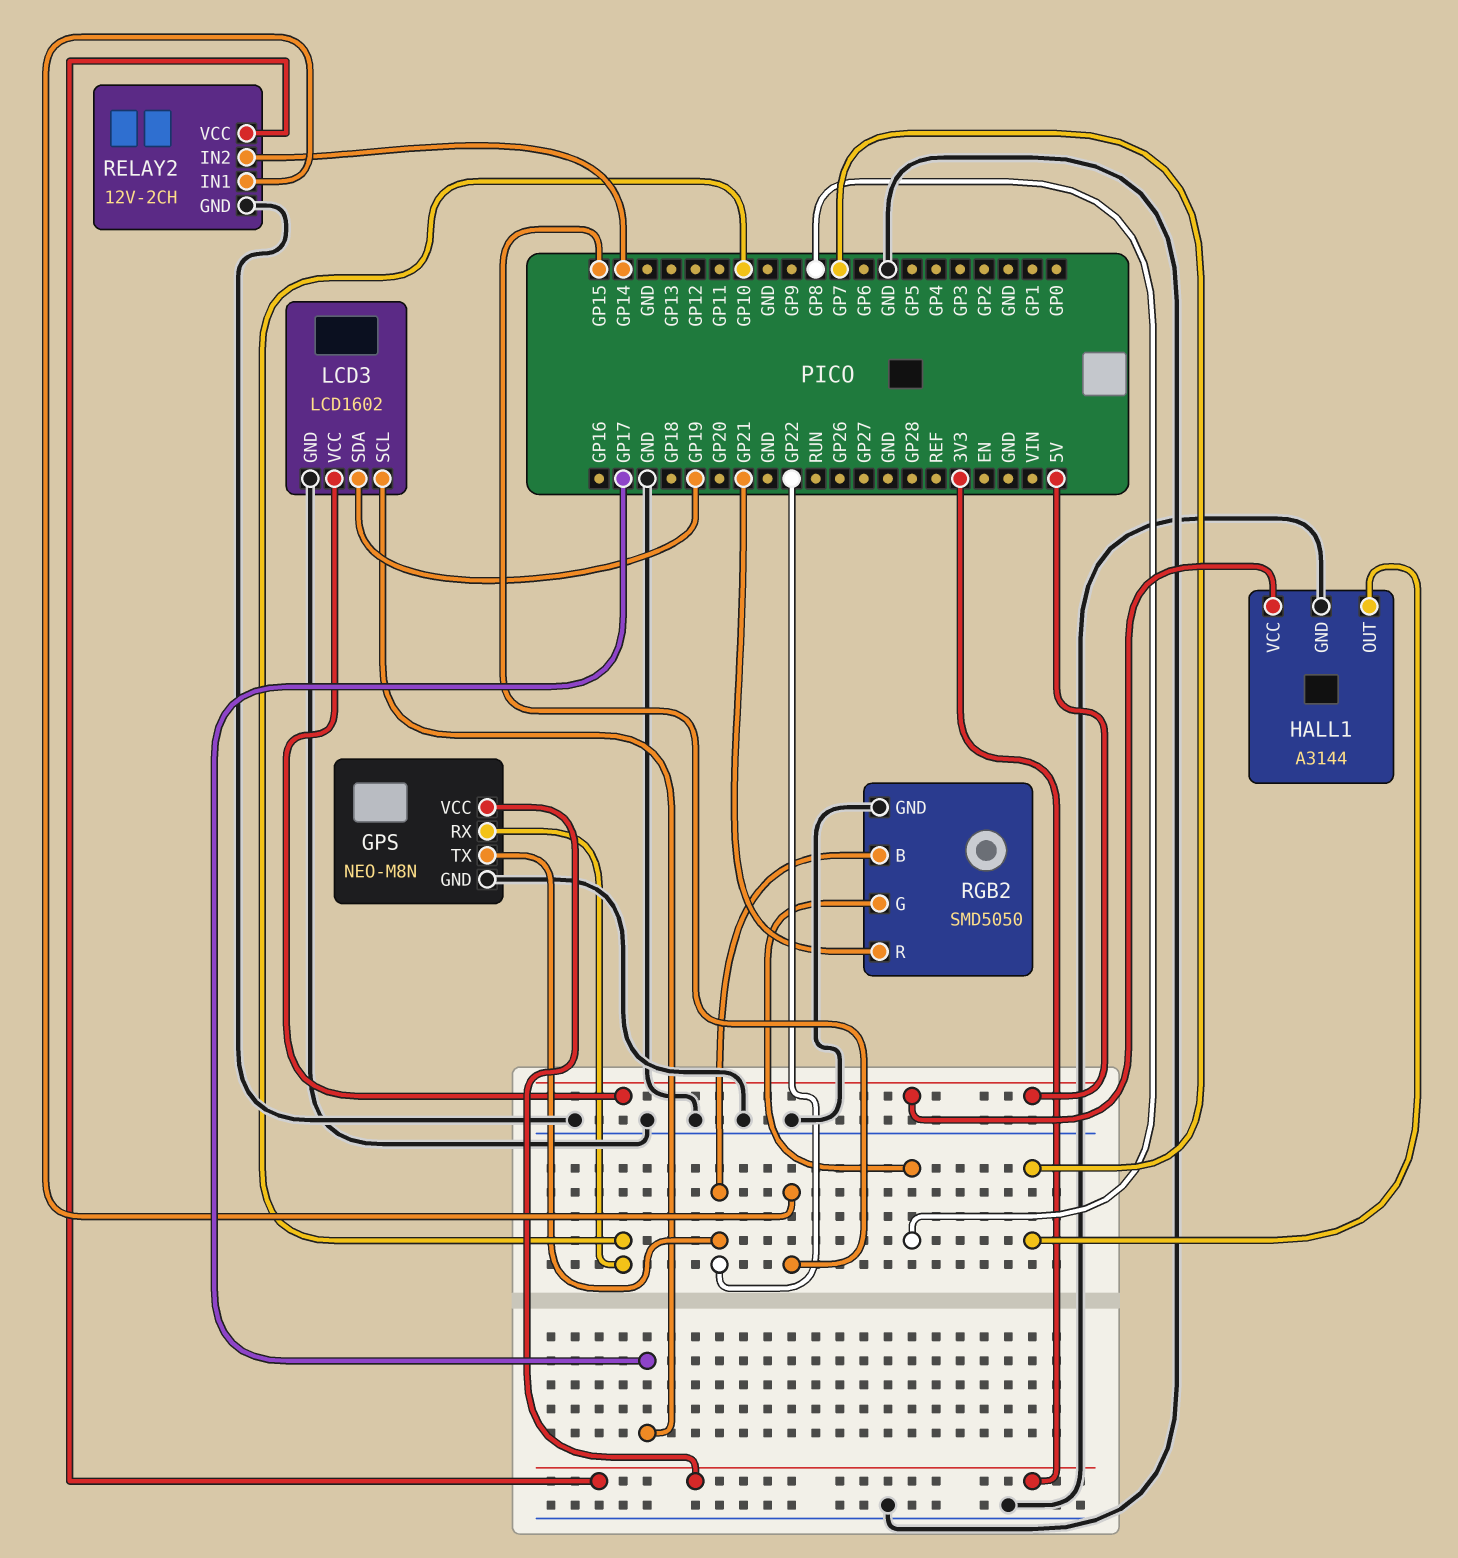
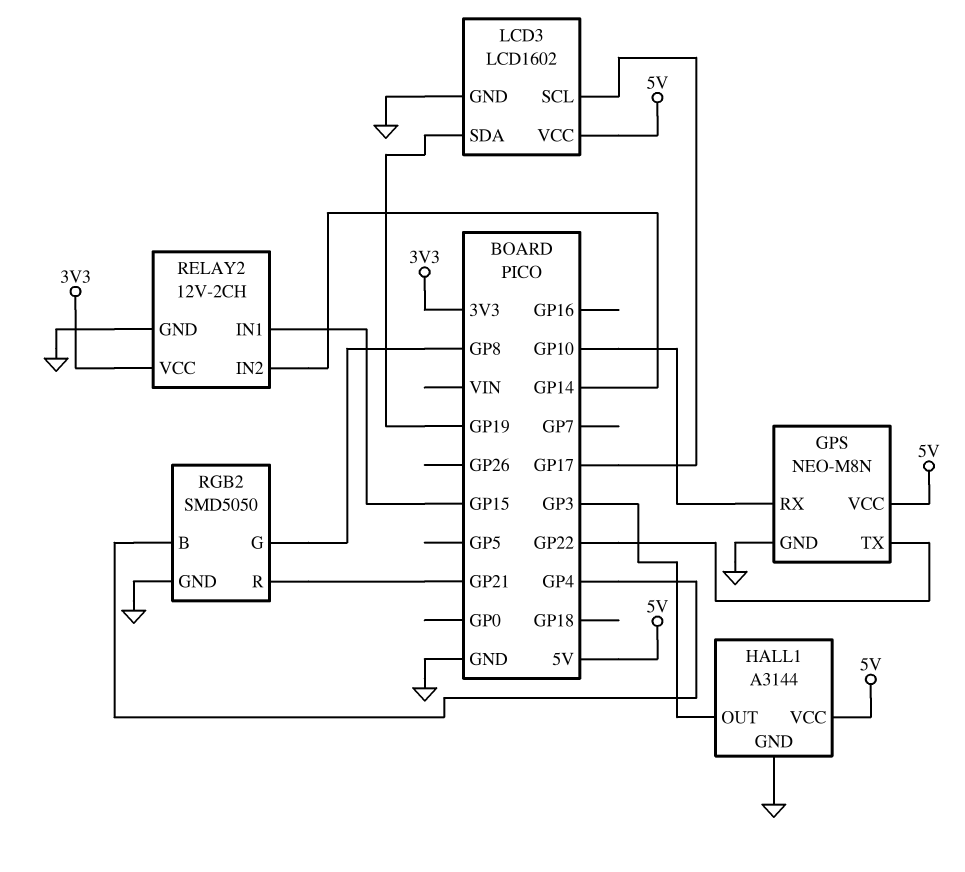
GPS pin VCC: 3V3 -> 5V
HALL1 pin OUT: GP7 -> GP3
RGB2 pin B: GP22 -> GP4

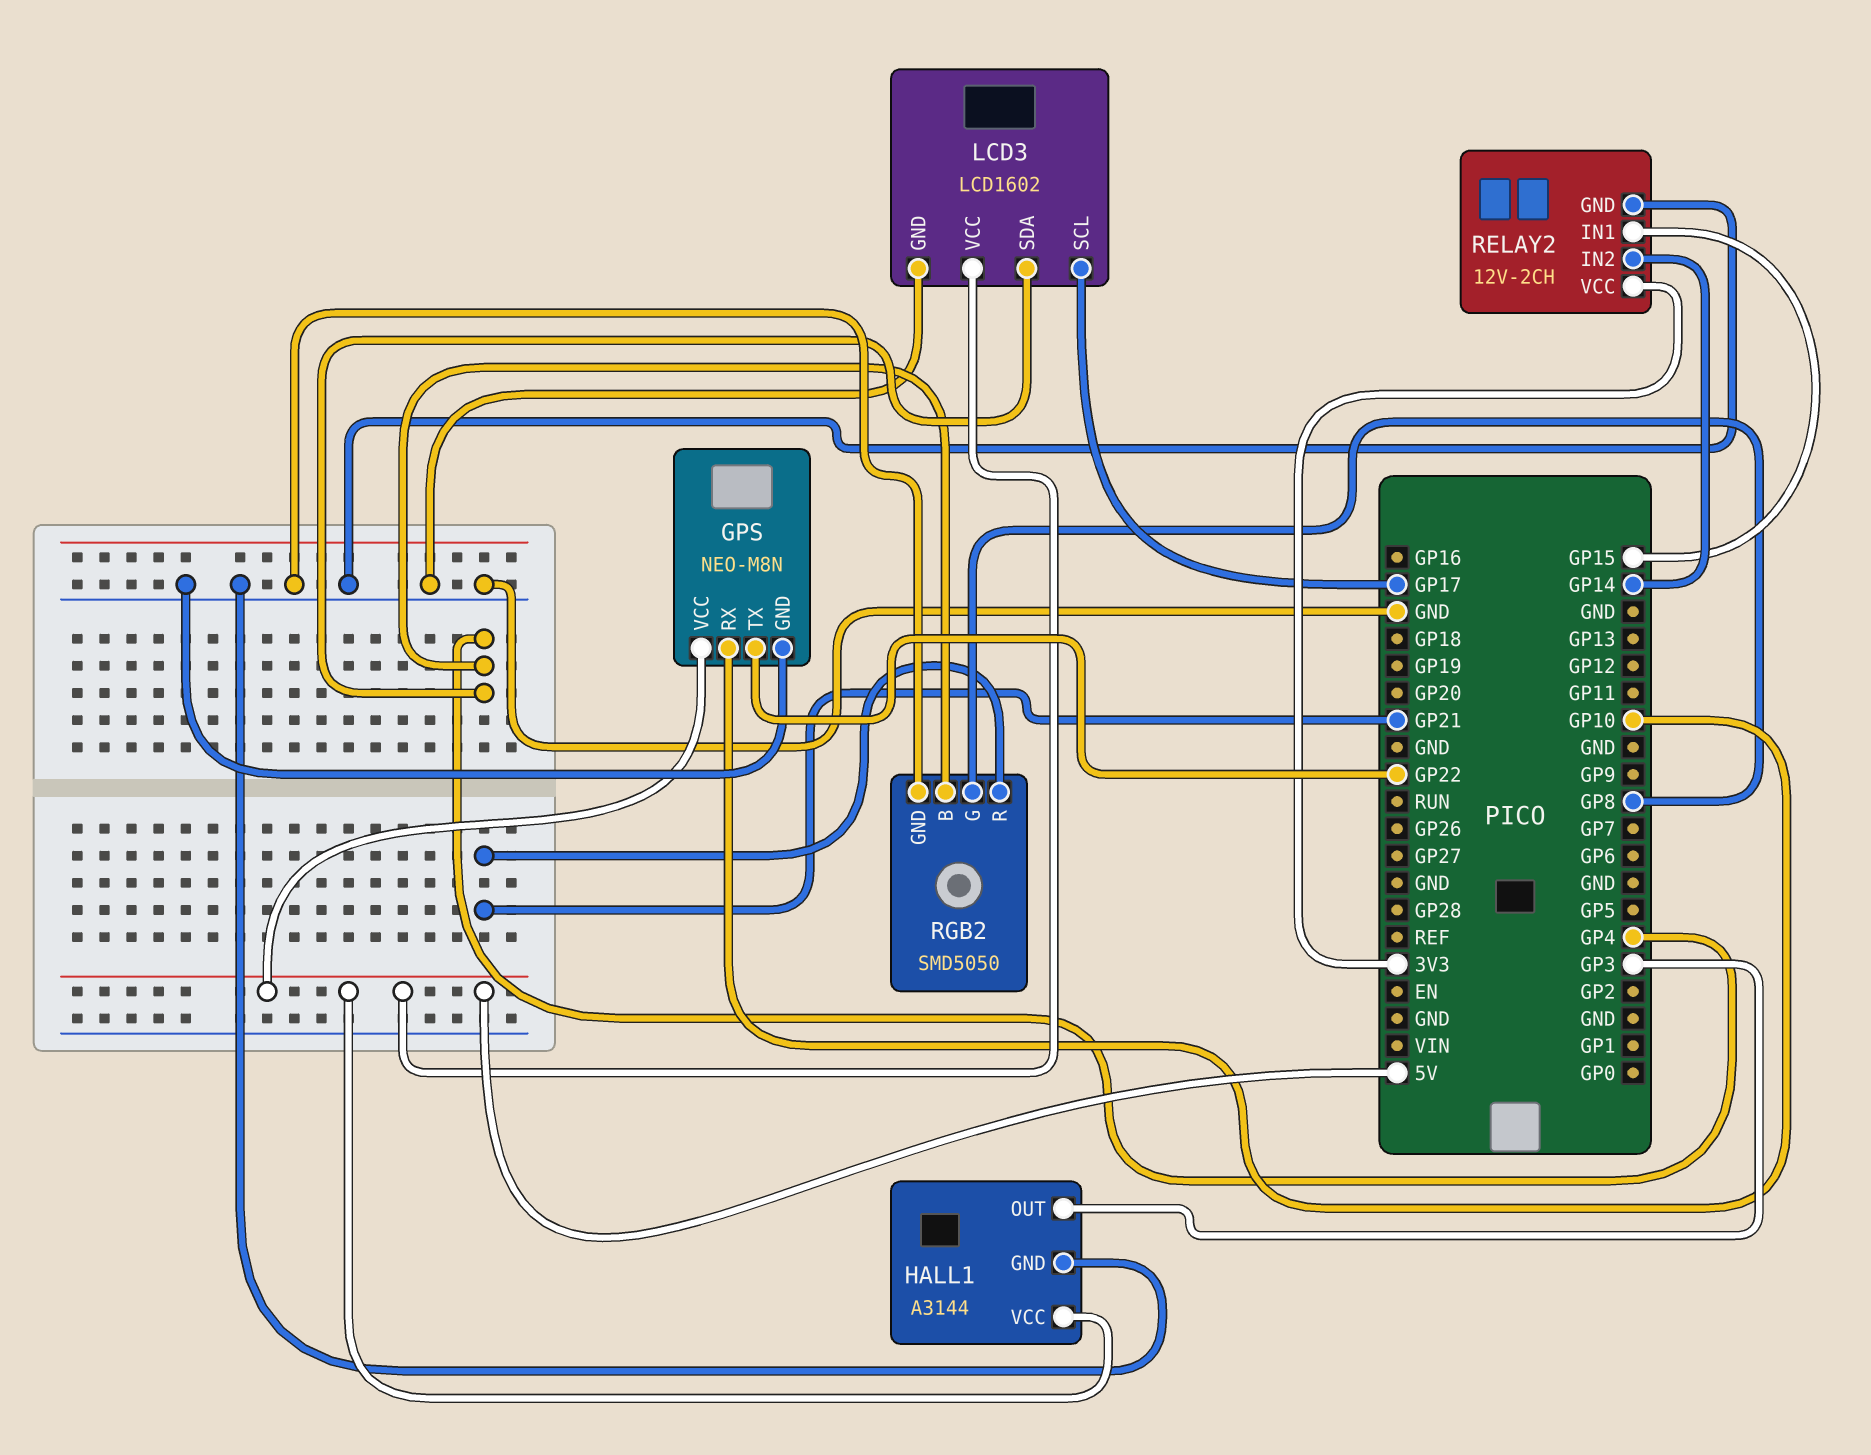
LCD3 pin SDA: GP19 -> GP4

